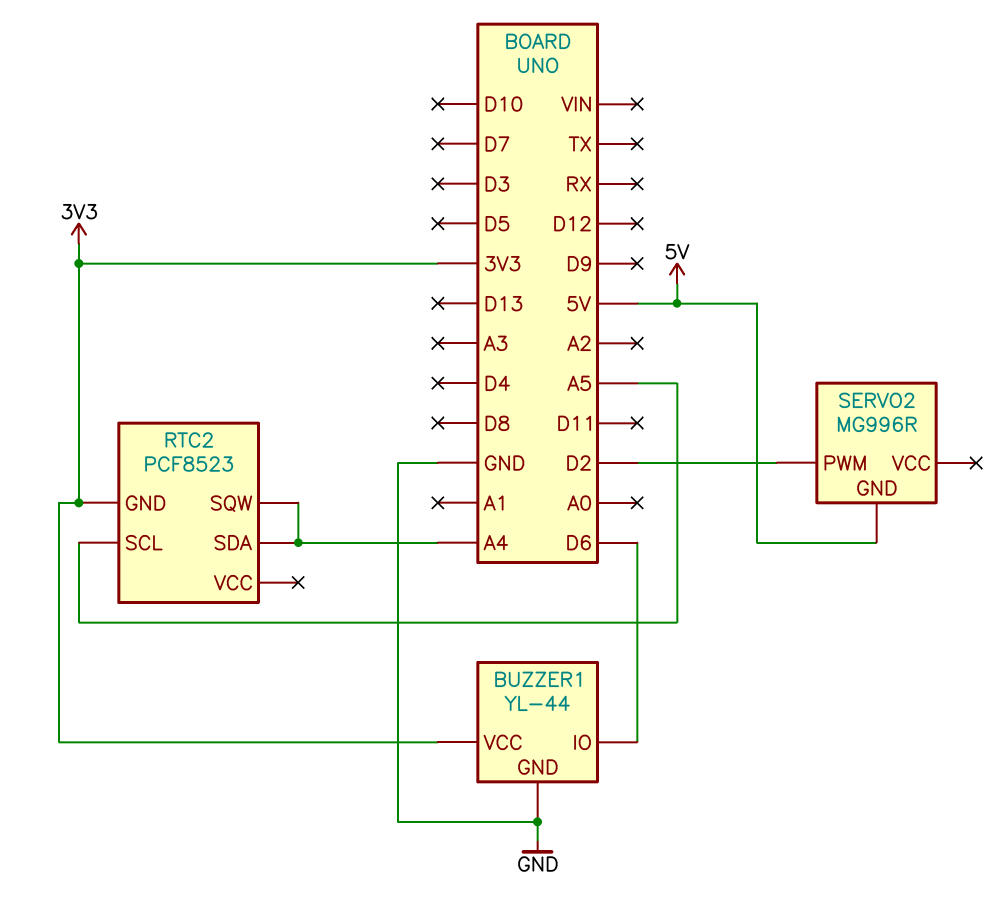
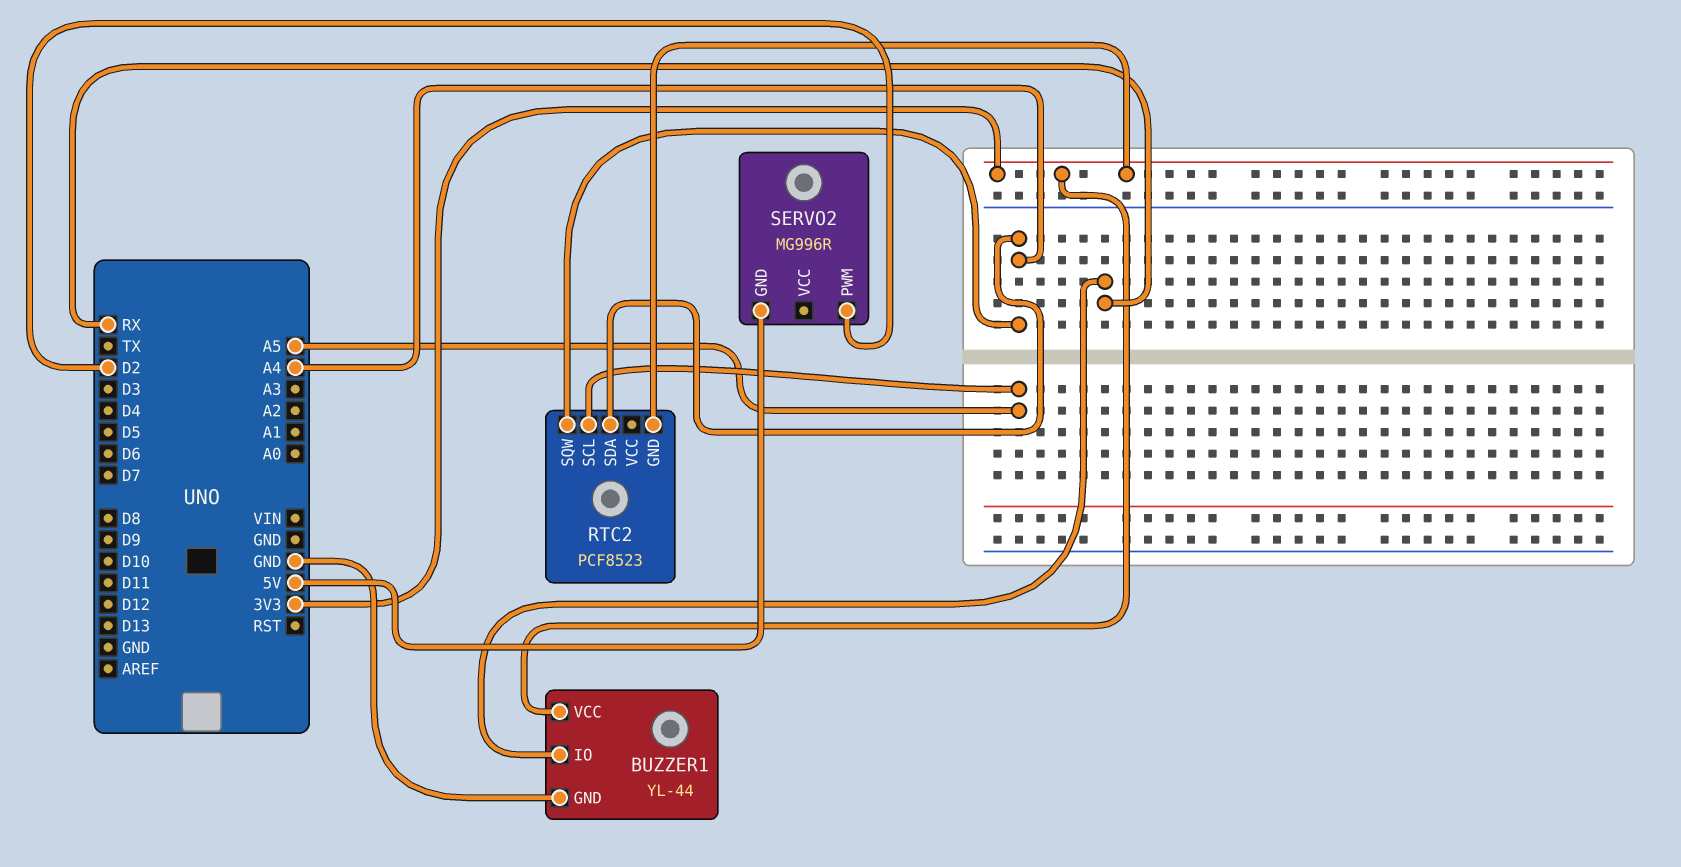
BUZZER1 pin IO: D6 -> RX

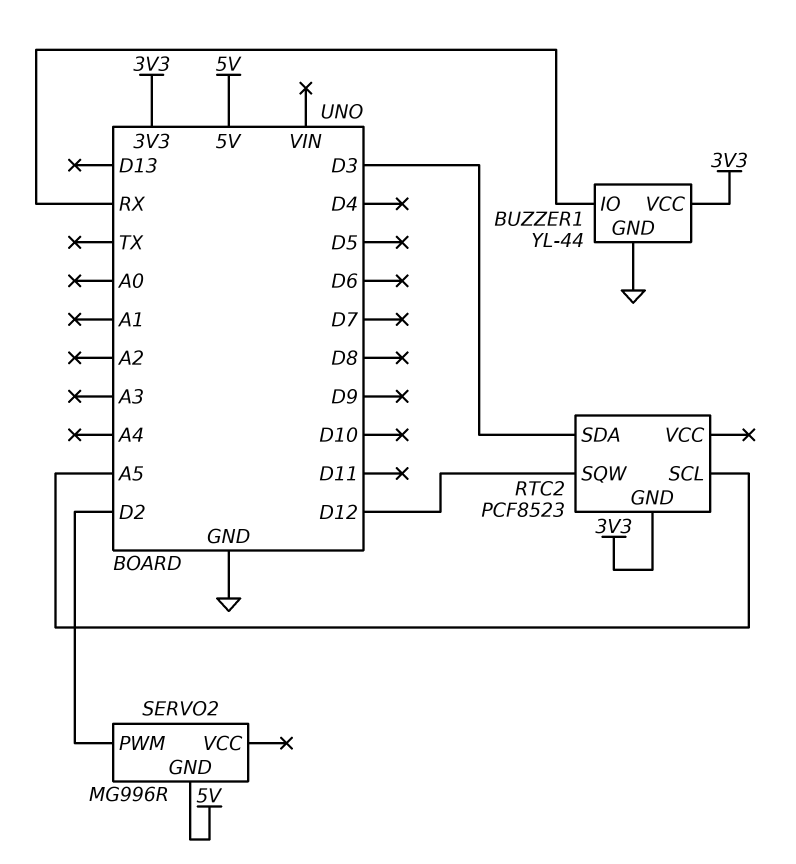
RTC2 pin SDA: A4 -> D3
RTC2 pin SQW: A4 -> D12

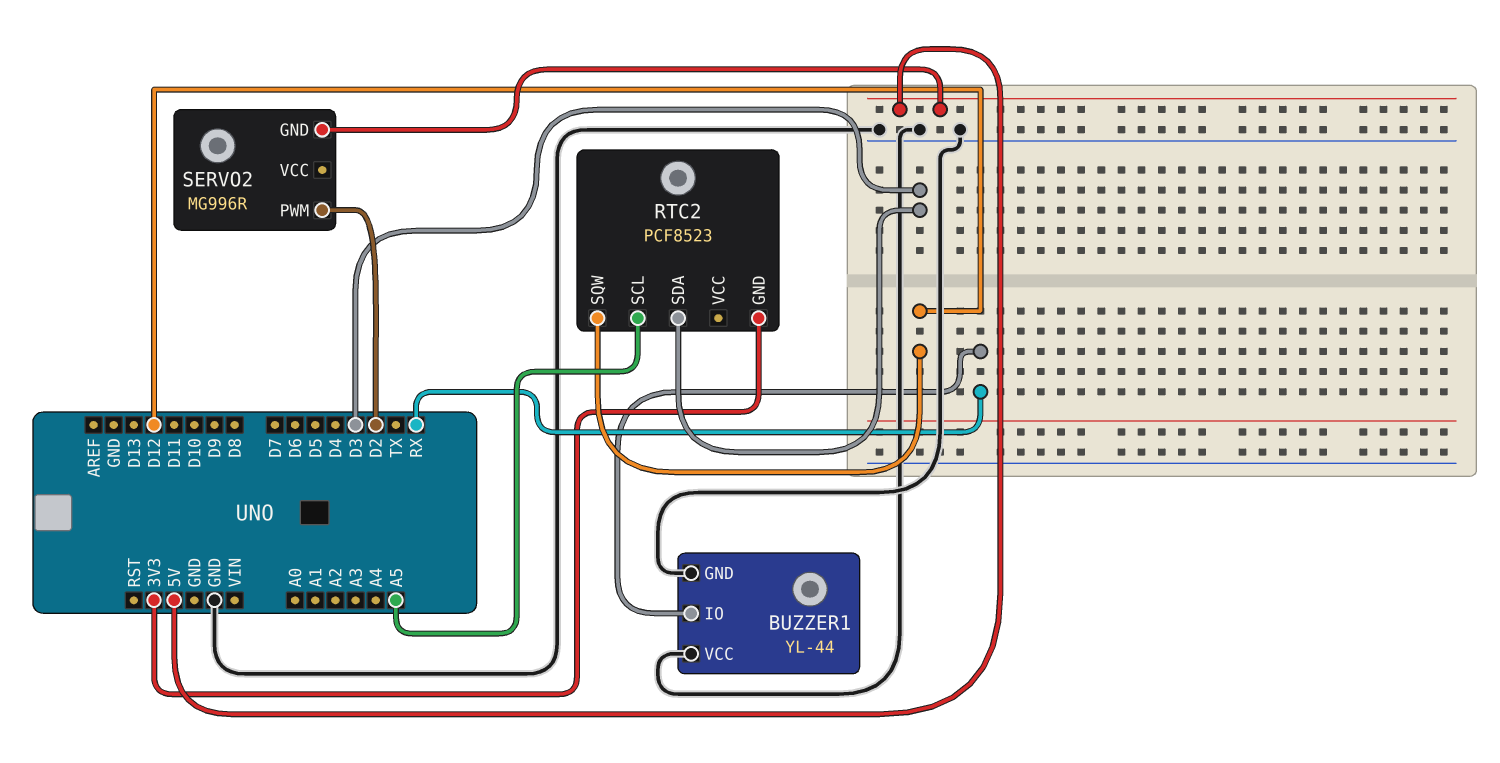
BUZZER1 pin VCC: 3V3 -> GND

